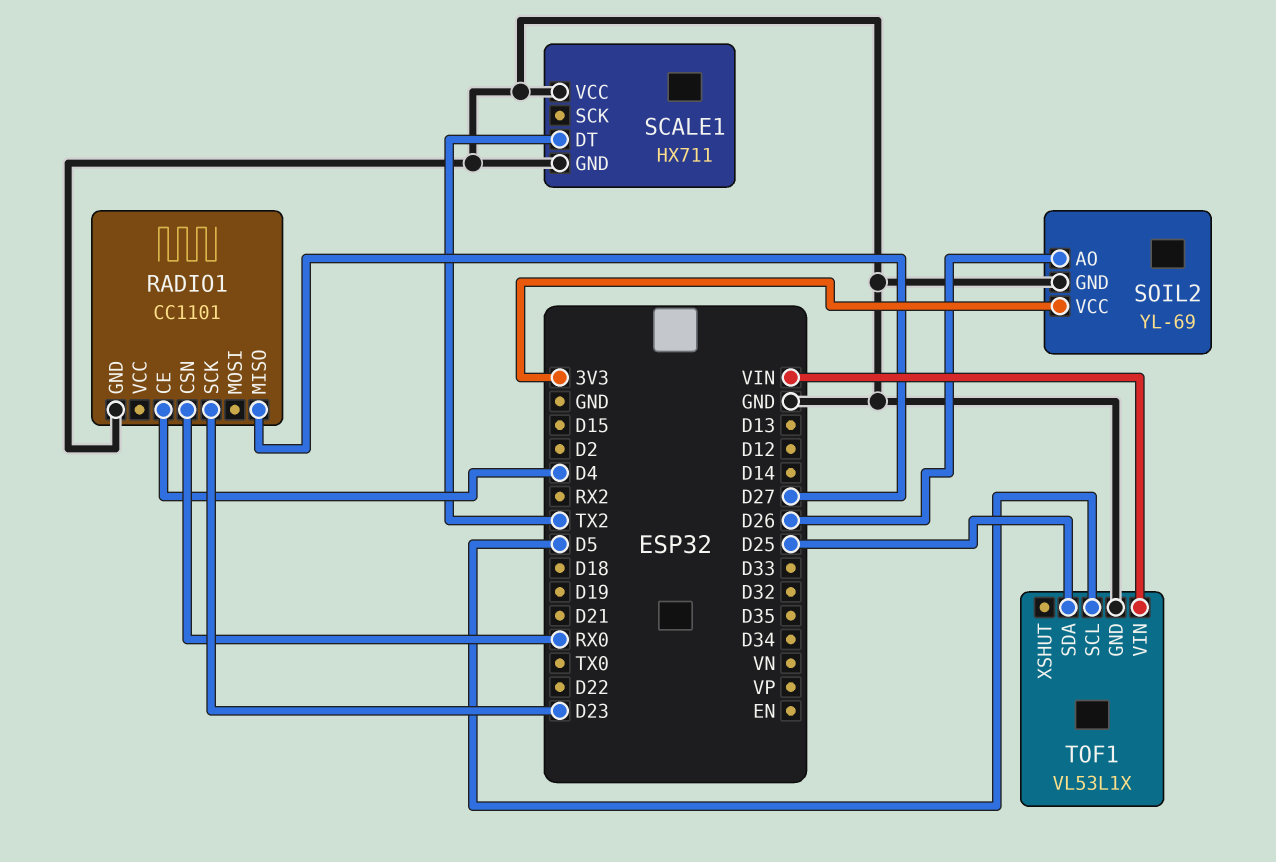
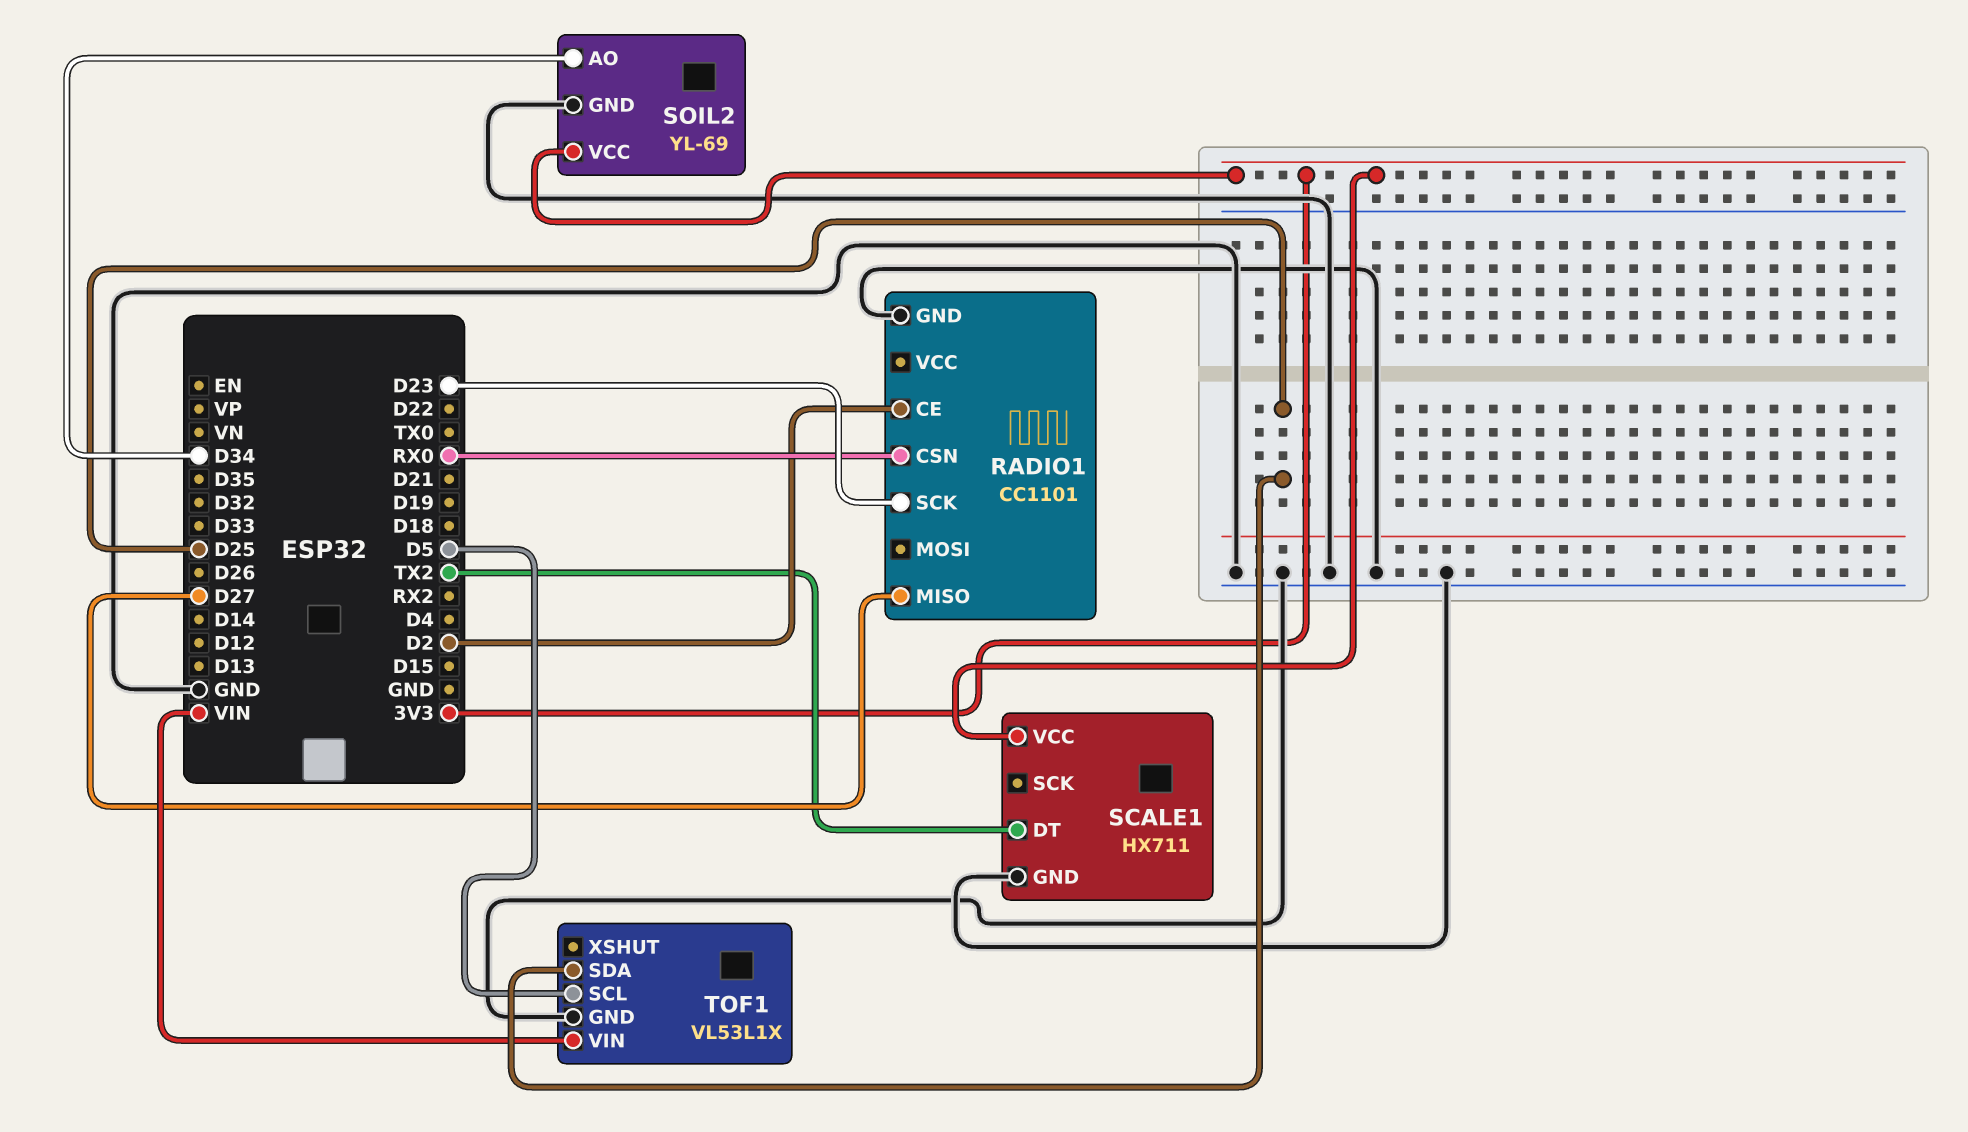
RADIO1 pin CE: D4 -> D2
SCALE1 pin VCC: GND -> 3V3
SOIL2 pin AO: D26 -> D34

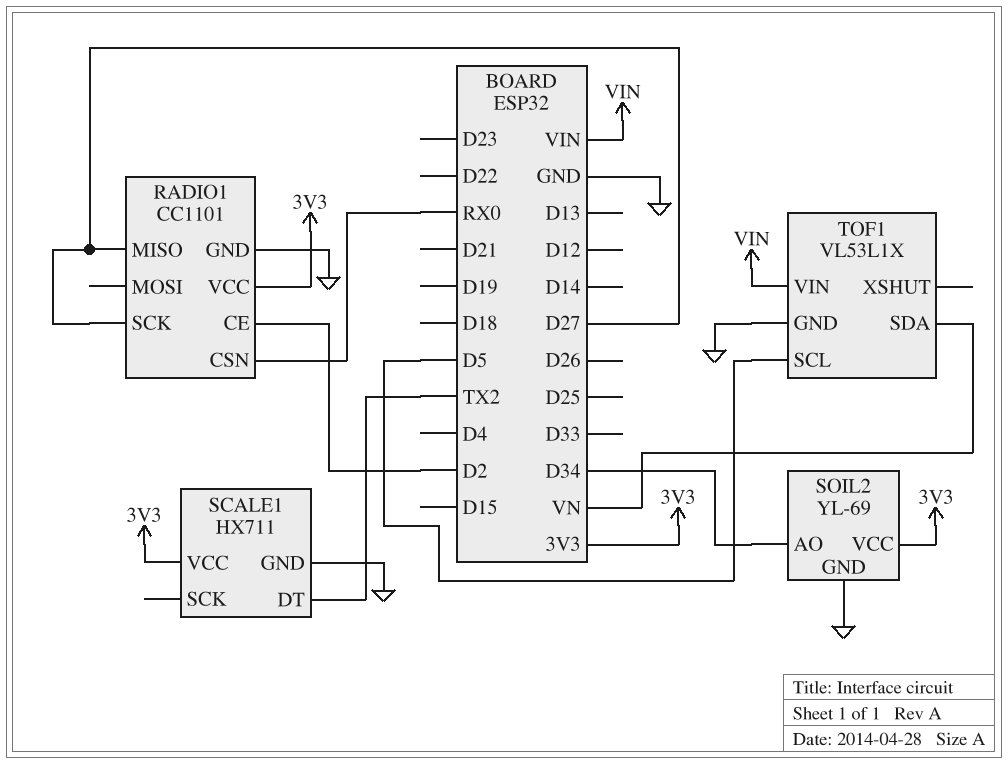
RADIO1 pin SCK: D23 -> D27
RADIO1 pin VCC: none -> 3V3
TOF1 pin SDA: D25 -> VN

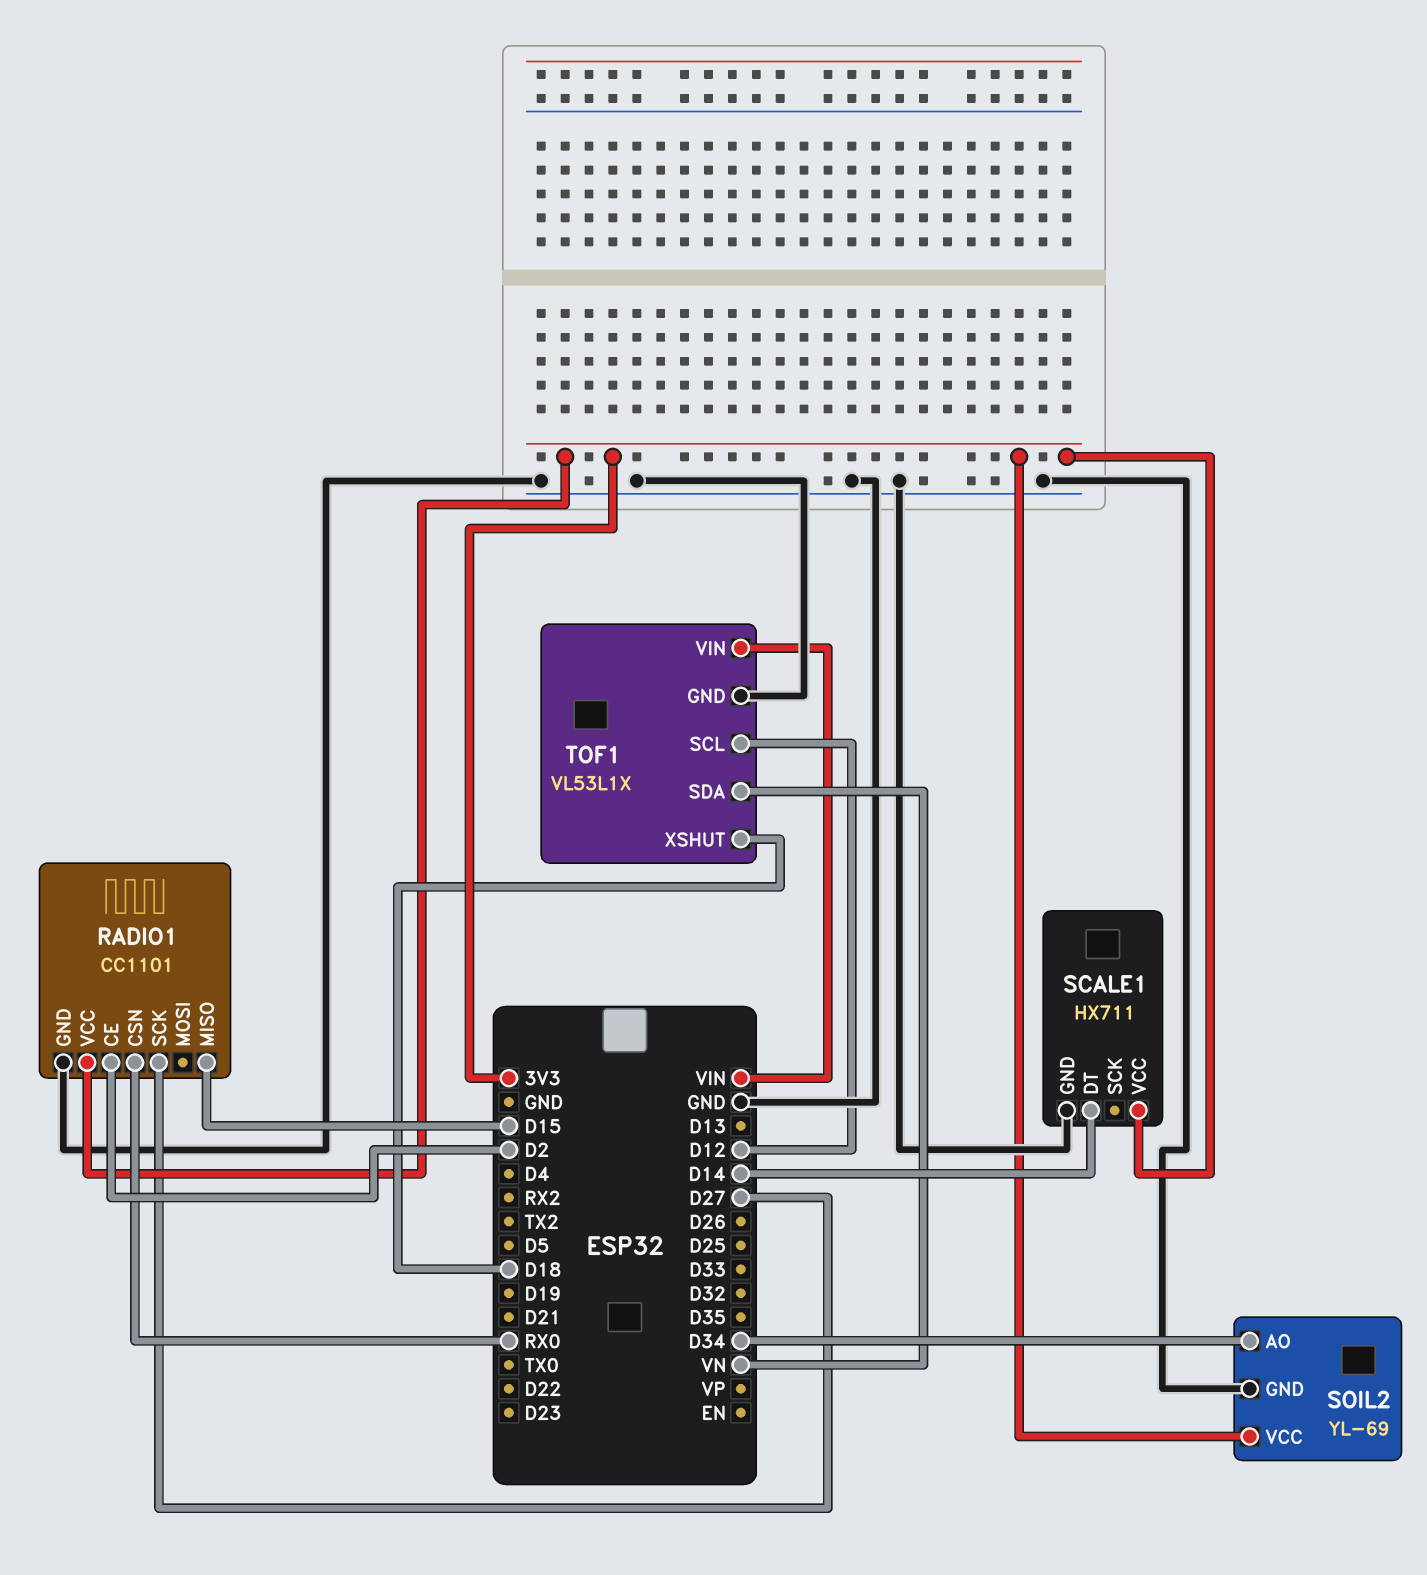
RADIO1 pin MISO: D27 -> D15
SCALE1 pin DT: TX2 -> D14
TOF1 pin SCL: D5 -> D12
TOF1 pin XSHUT: none -> D18

